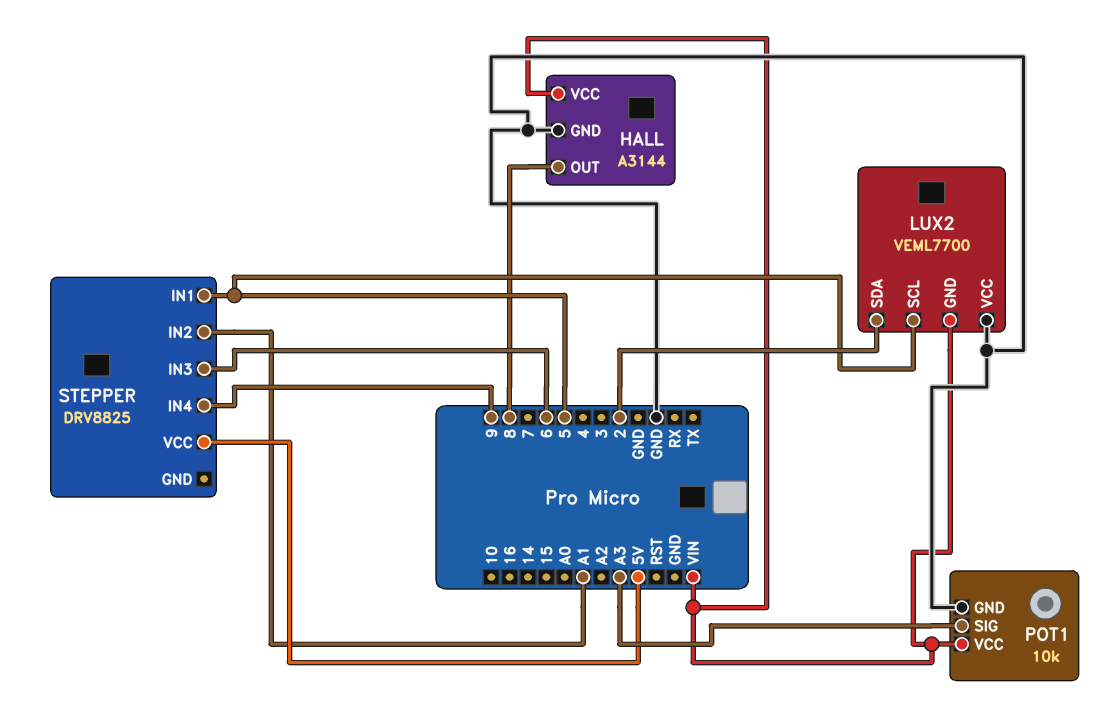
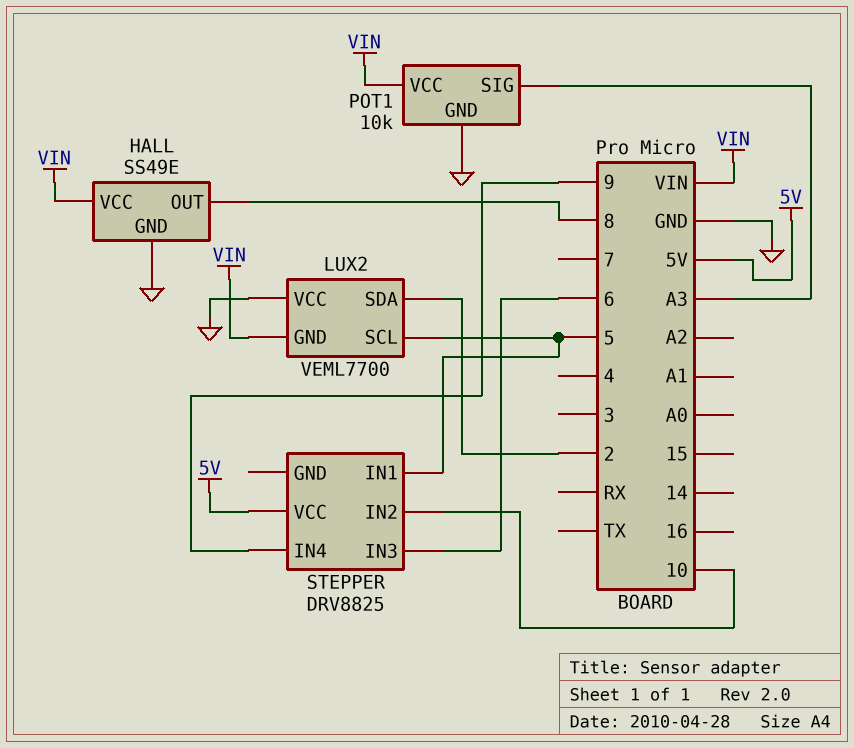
HALL: A3144 -> SS49E
STEPPER pin IN2: A1 -> 10

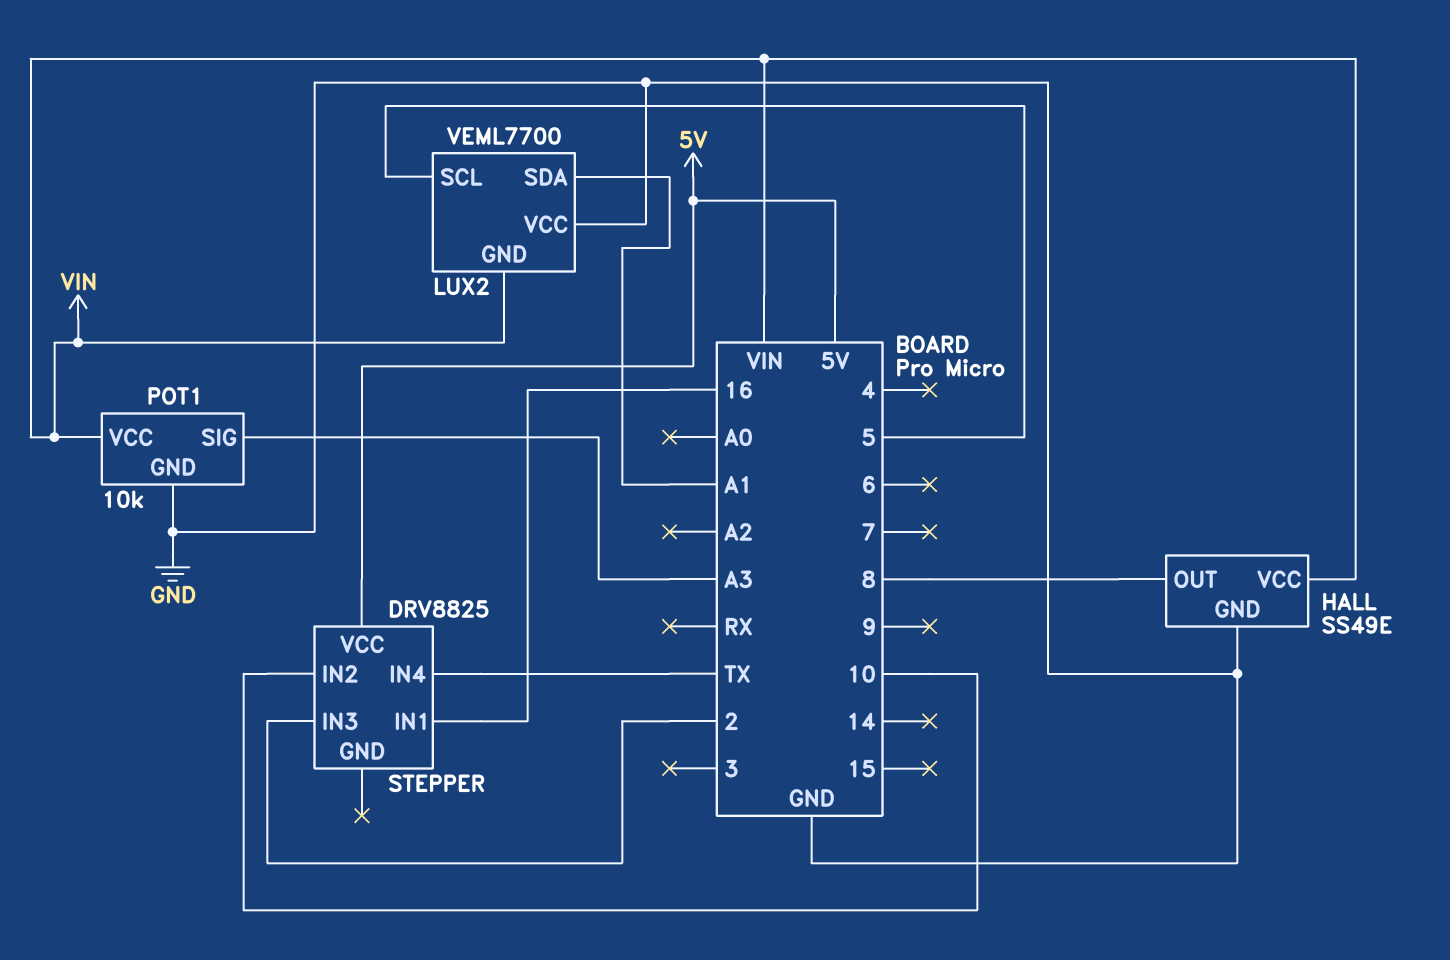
LUX2 pin SDA: 2 -> A1
STEPPER pin IN1: 5 -> 16
STEPPER pin IN3: 6 -> 2
STEPPER pin IN4: 9 -> TX

